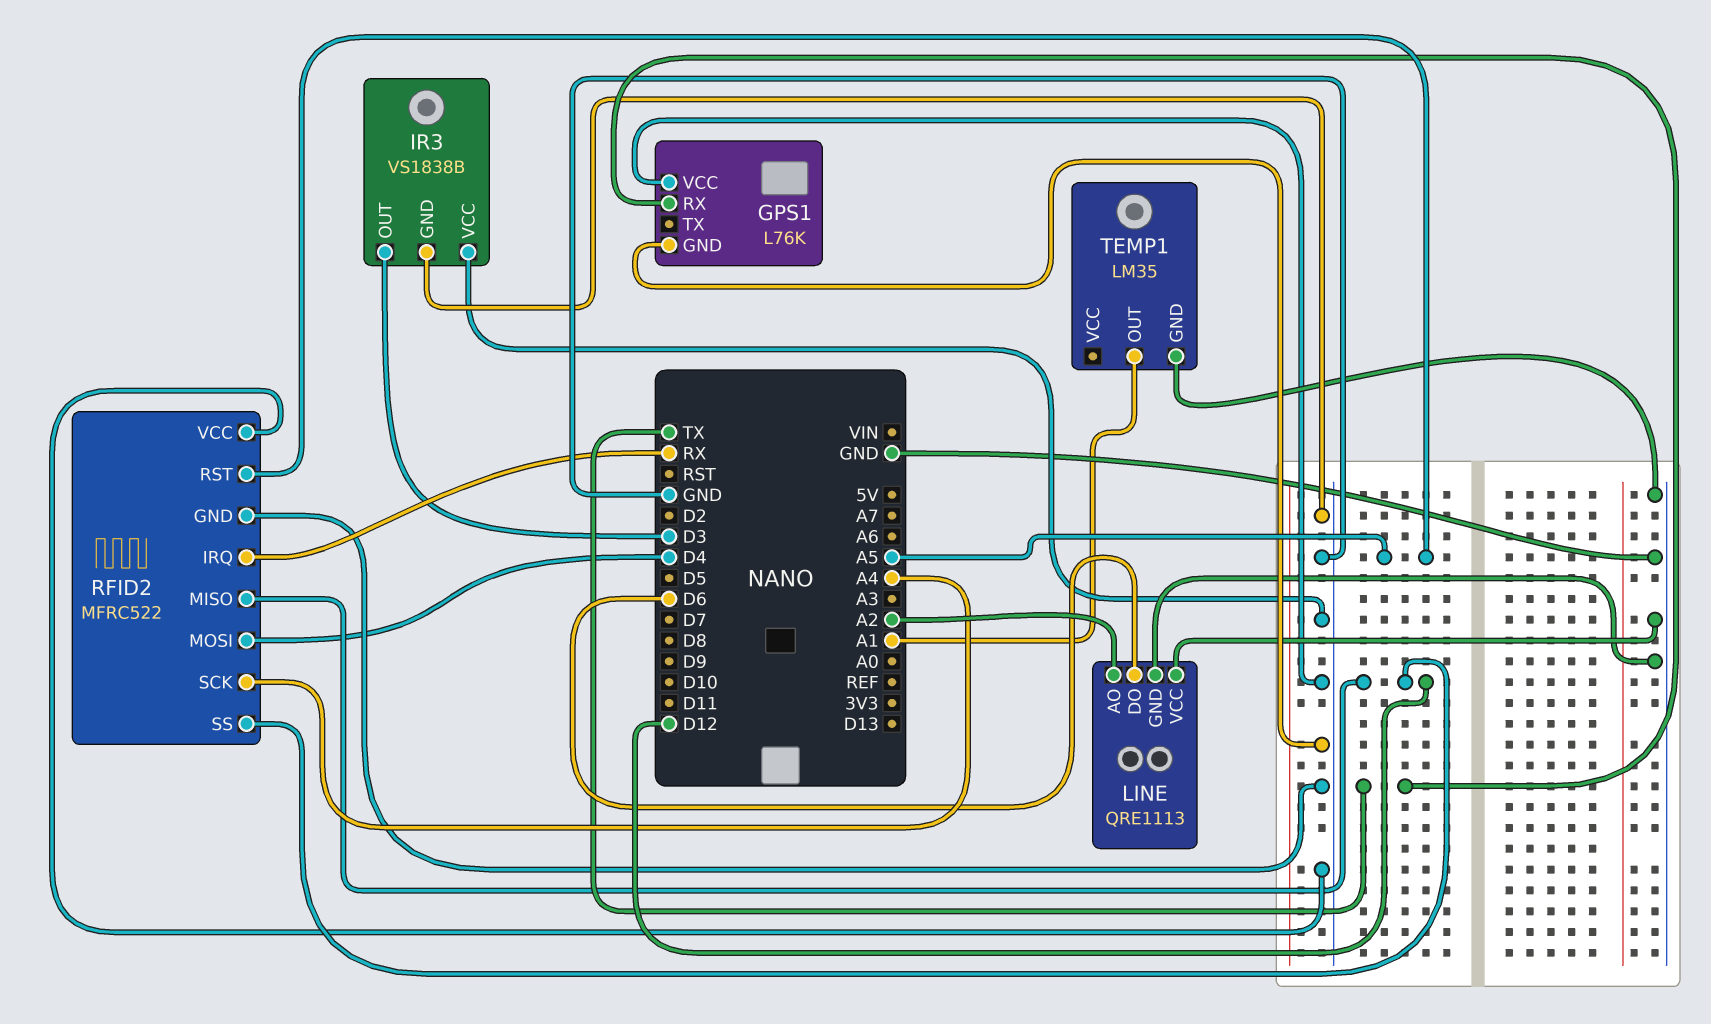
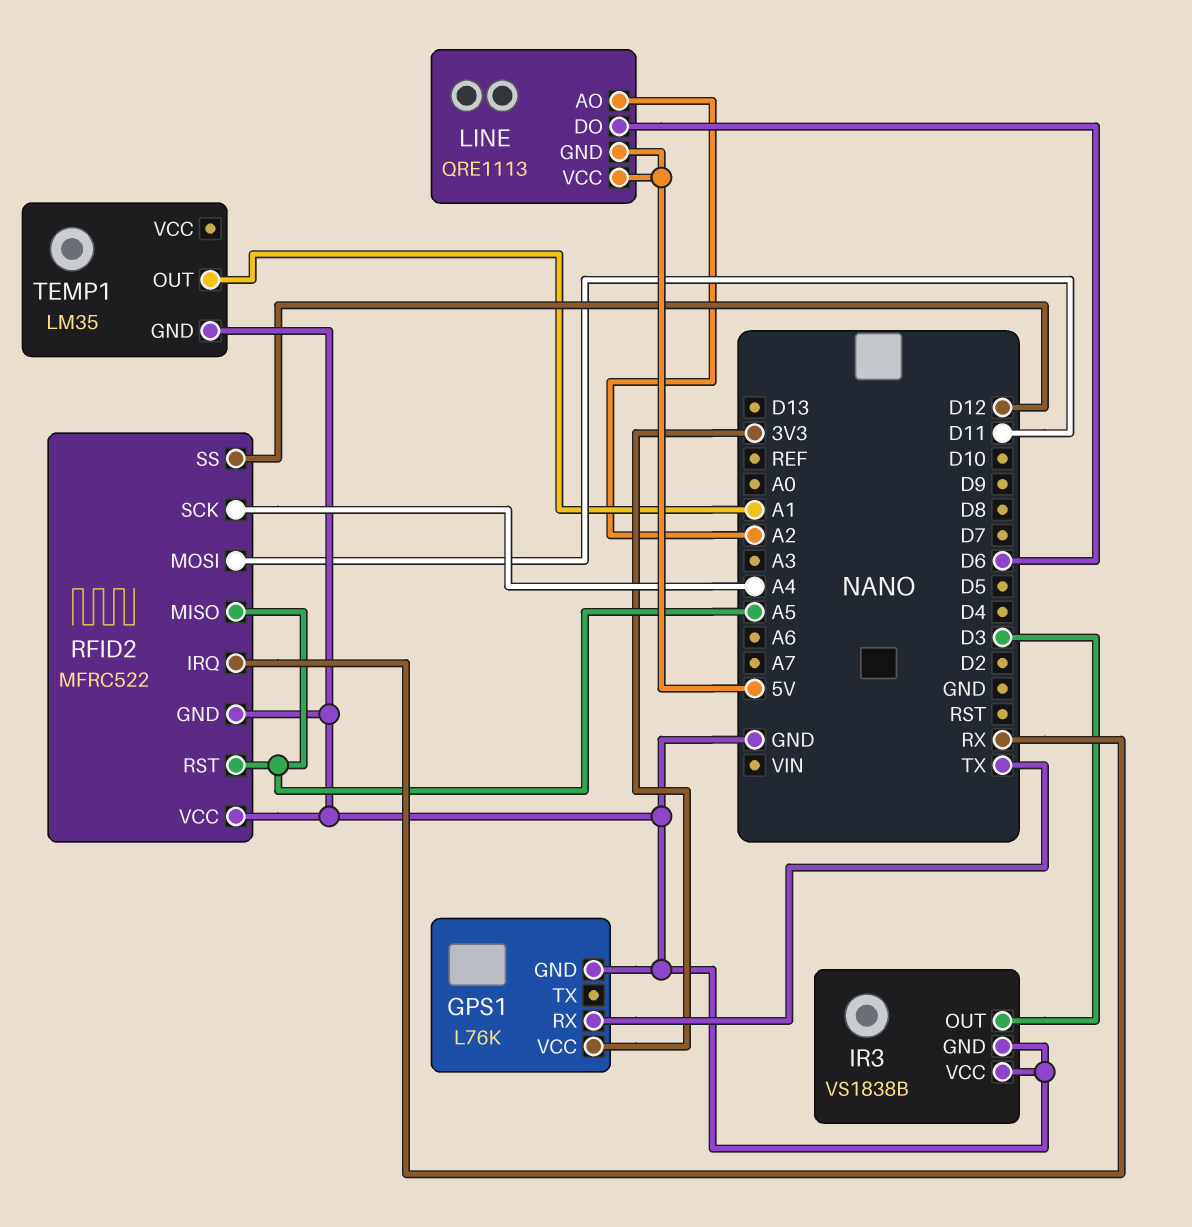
GPS1 pin VCC: GND -> 3V3
LINE pin GND: GND -> 5V
LINE pin VCC: GND -> 5V
RFID2 pin MISO: D12 -> A5
RFID2 pin MOSI: D4 -> D11

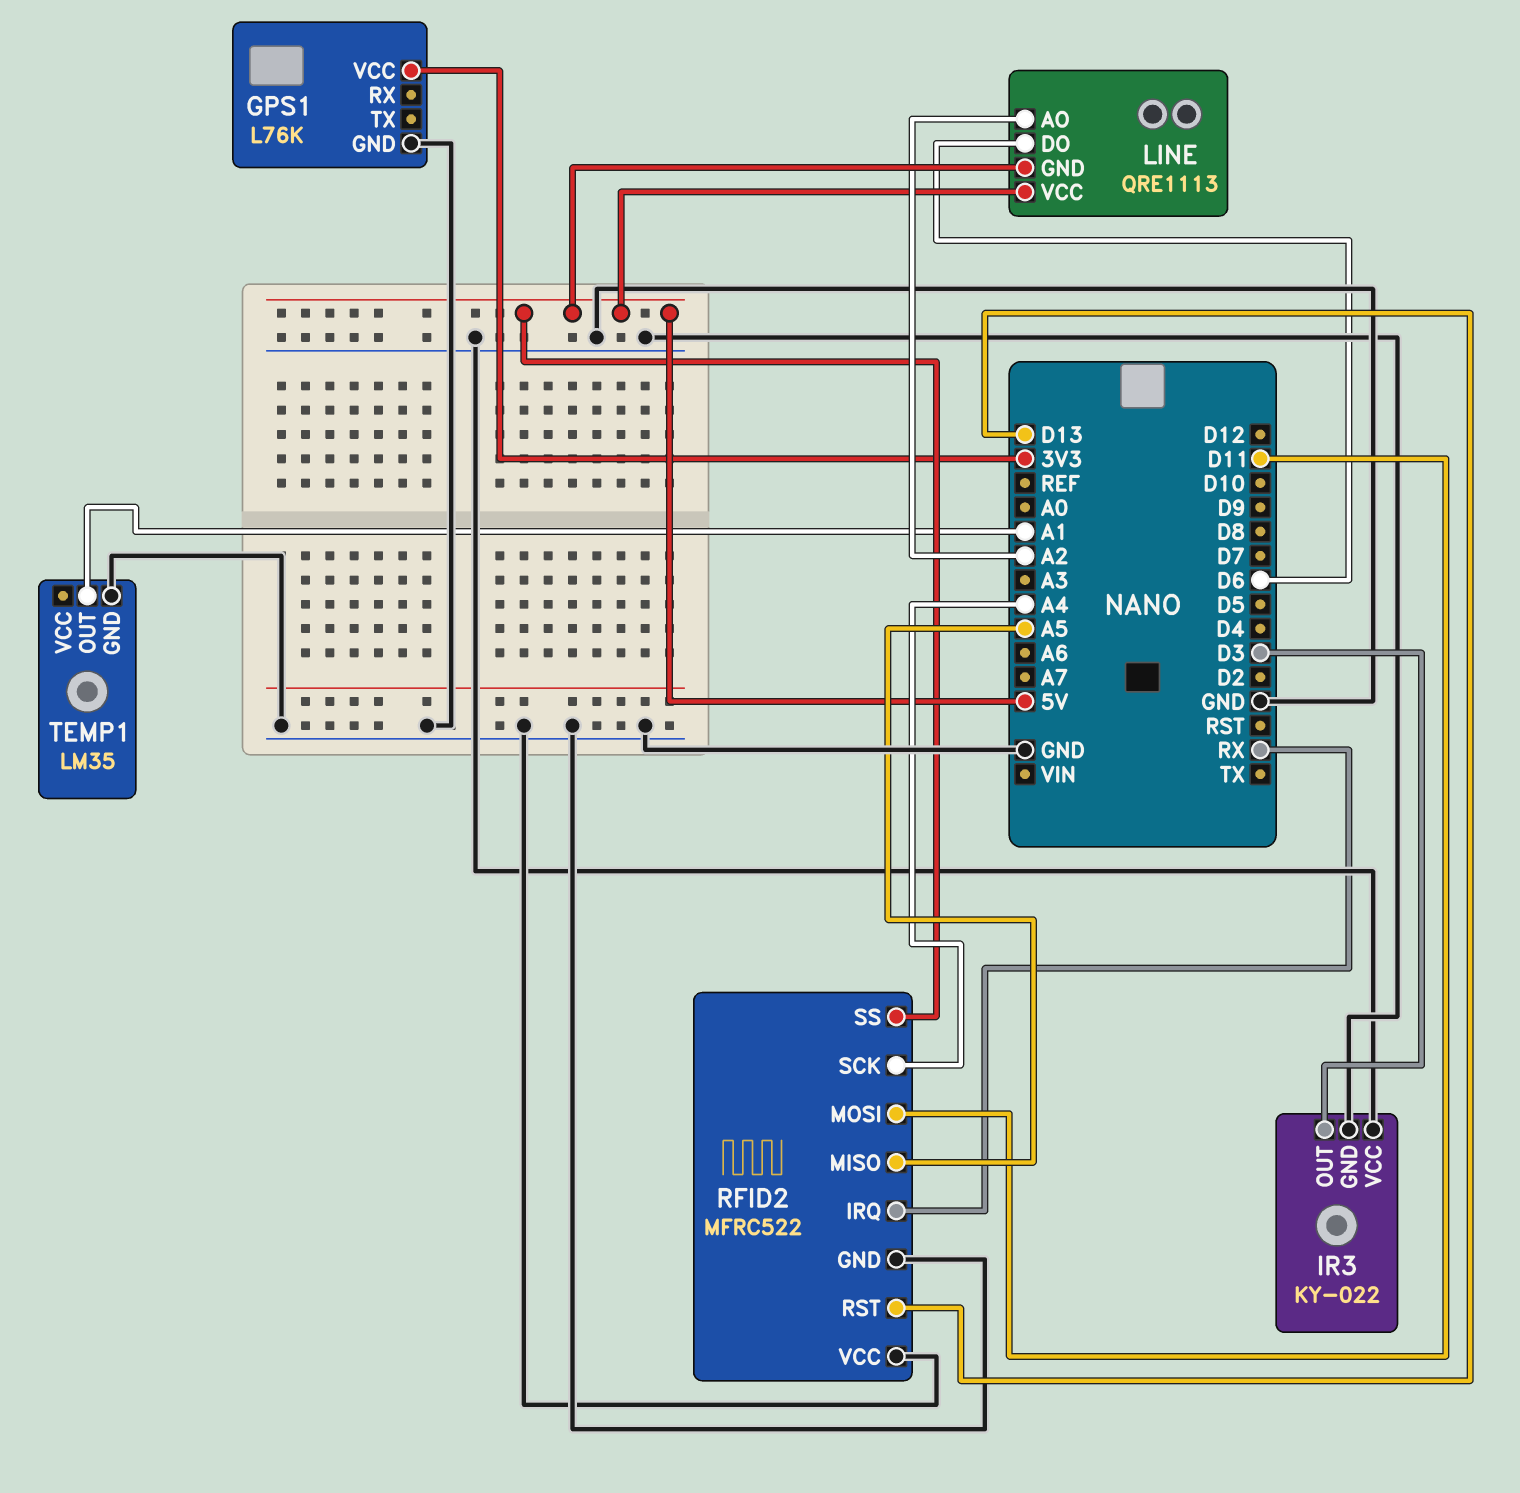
GPS1 pin RX: TX -> none
IR3: VS1838B -> KY-022
RFID2 pin RST: A5 -> D13
RFID2 pin SS: D12 -> 5V

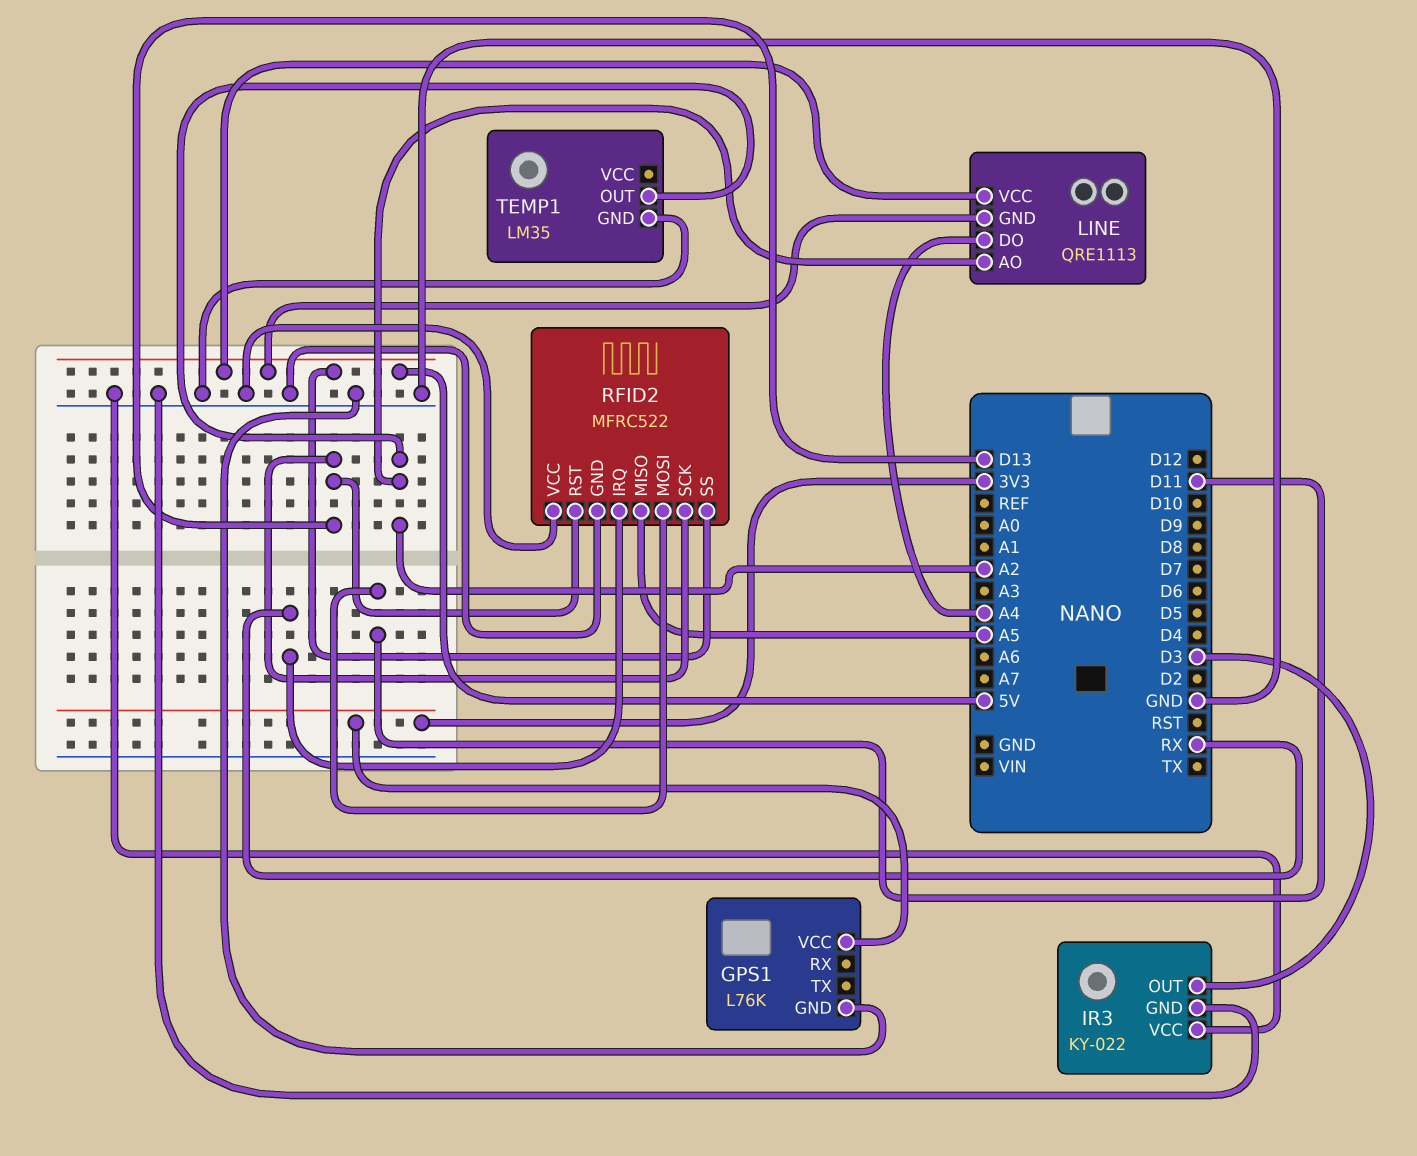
LINE pin DO: D6 -> A4
RFID2 pin SCK: A4 -> D13
TEMP1 pin OUT: A1 -> A2

